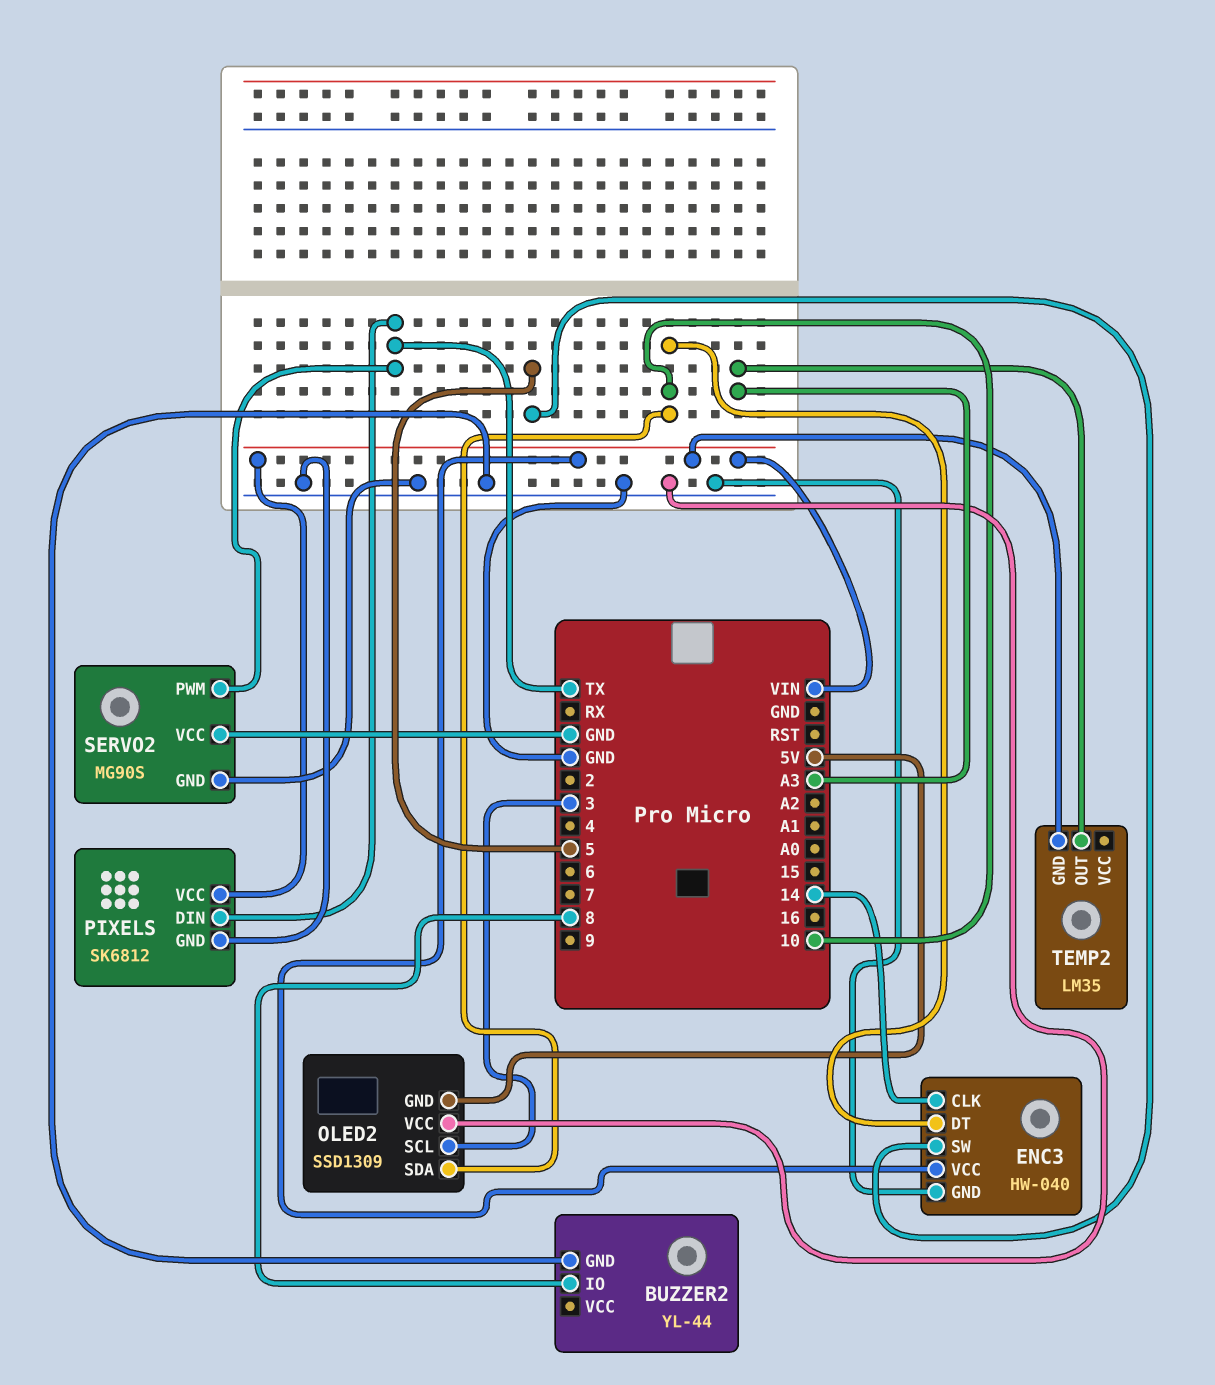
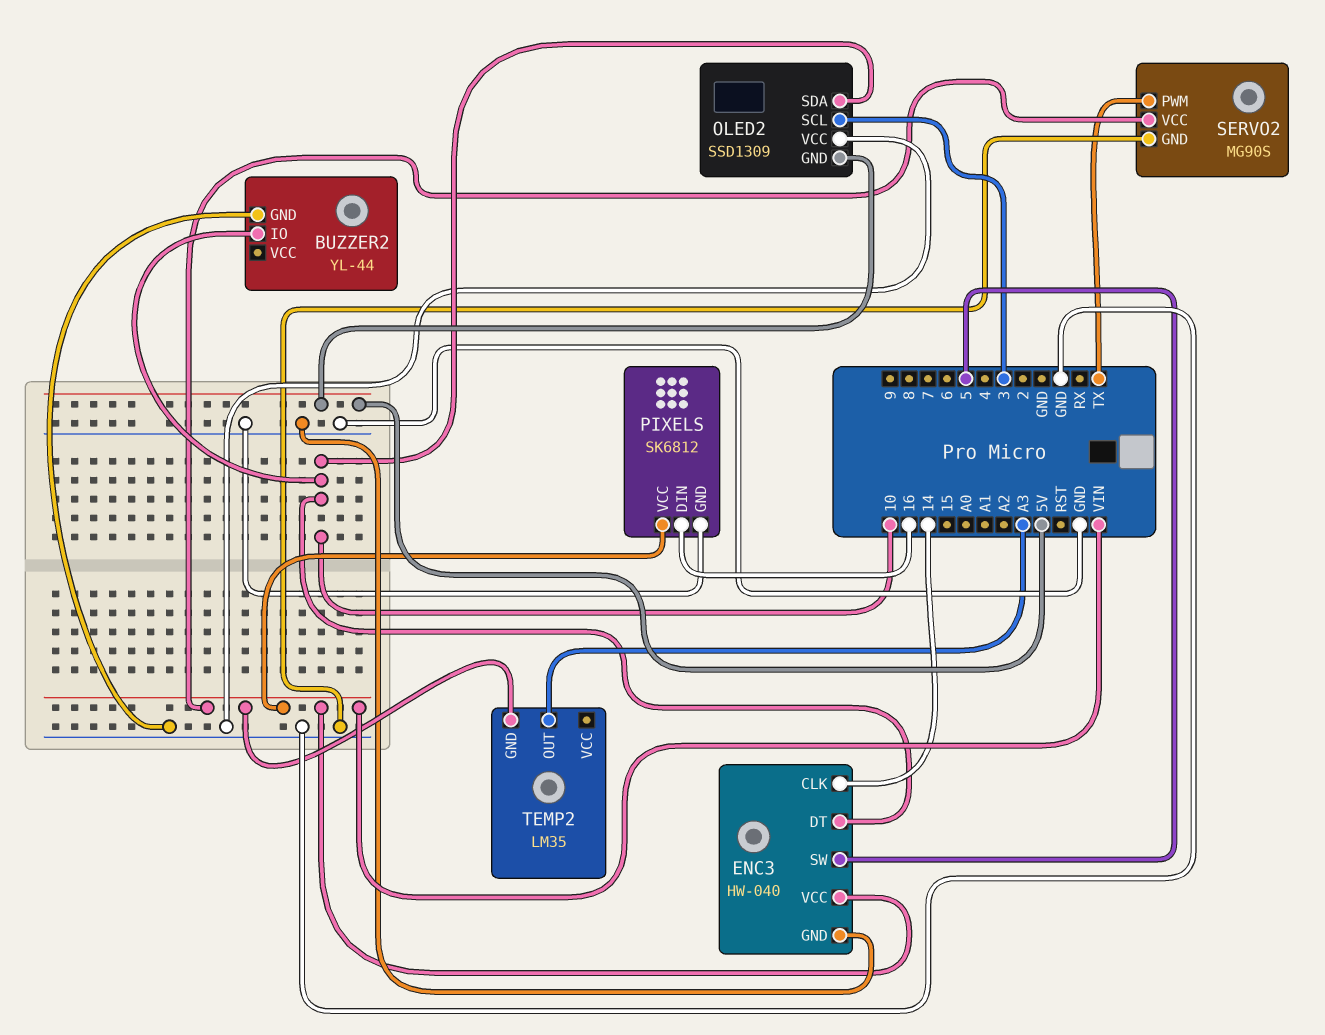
BUZZER2 pin IO: 8 -> 10
PIXELS pin DIN: TX -> 16
SERVO2 pin VCC: GND -> VIN

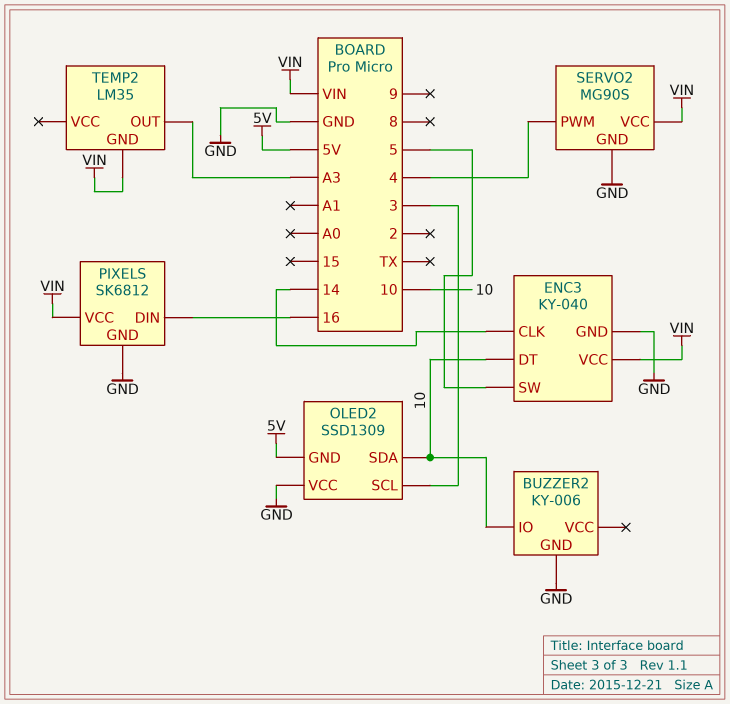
BUZZER2: YL-44 -> KY-006
ENC3: HW-040 -> KY-040
SERVO2 pin PWM: TX -> 4

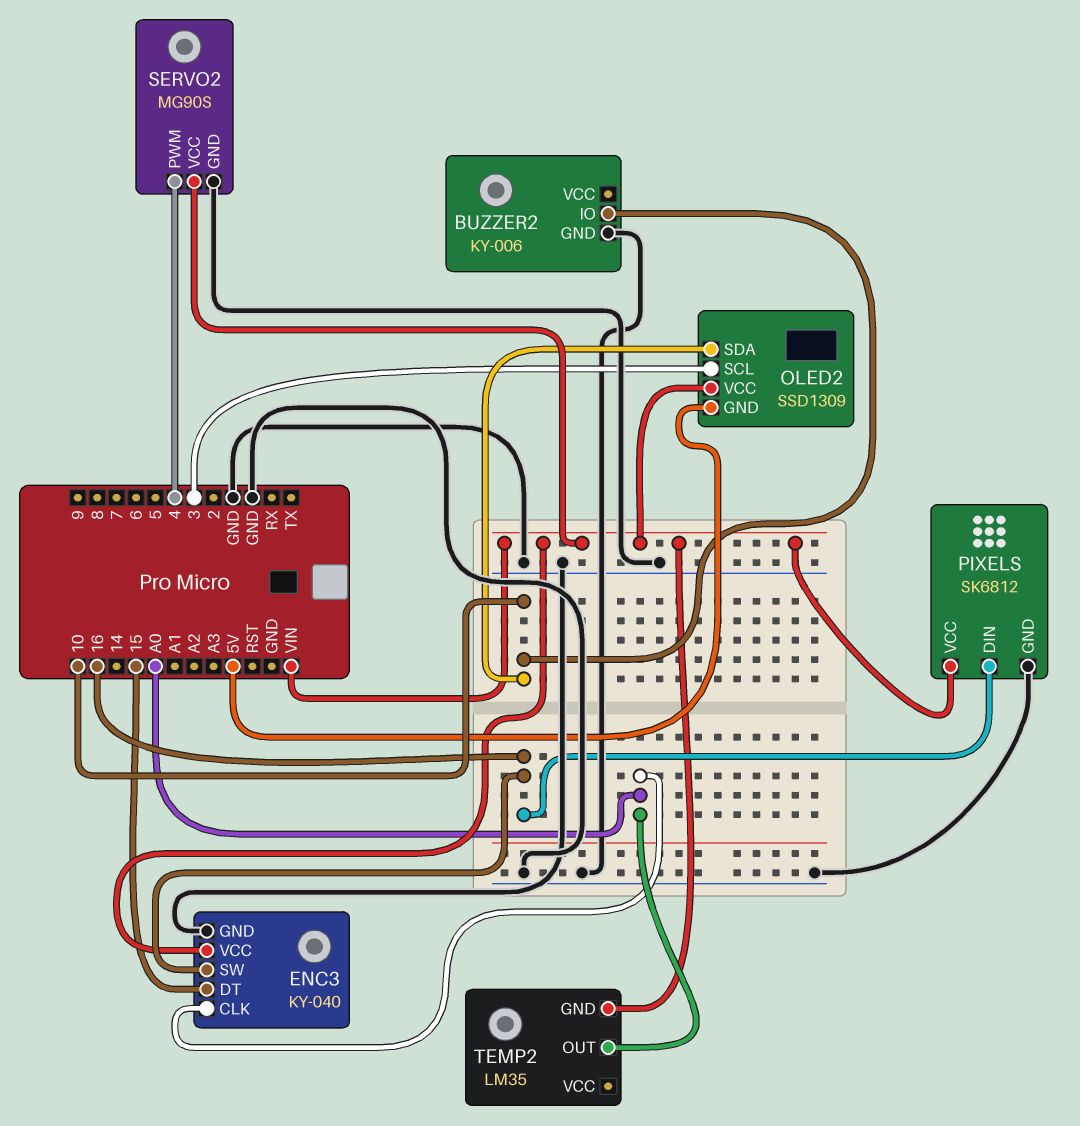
ENC3 pin CLK: 14 -> A0
ENC3 pin DT: 10 -> 15
ENC3 pin SW: 5 -> 16
OLED2 pin VCC: GND -> VIN
TEMP2 pin OUT: A3 -> A0

